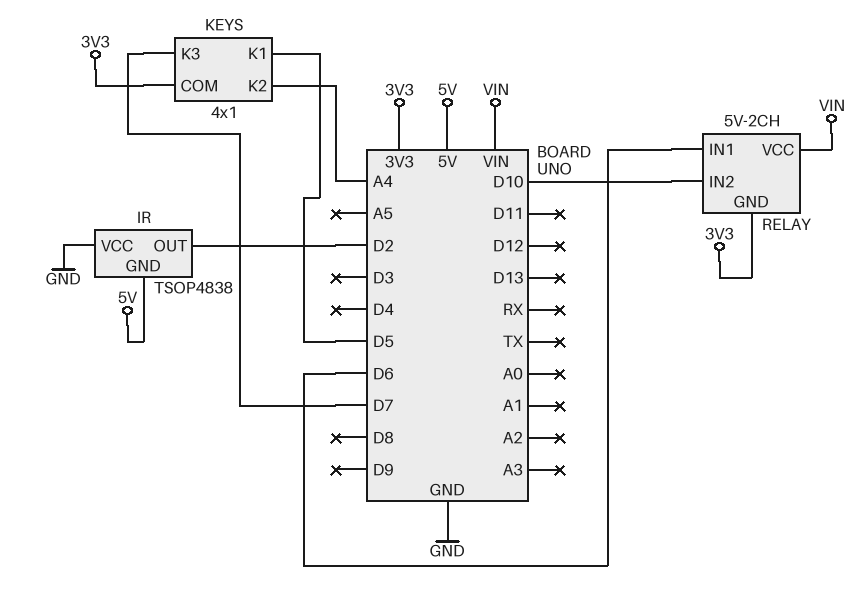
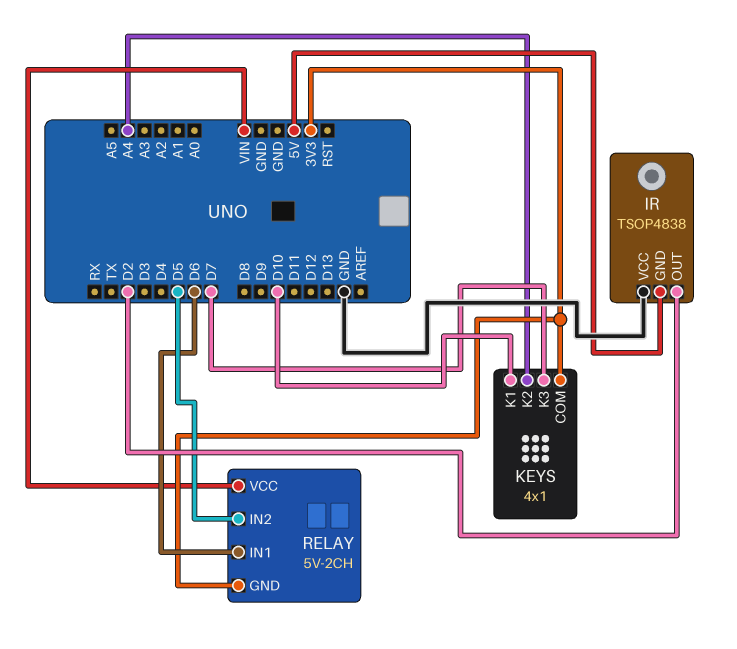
KEYS pin K1: D5 -> D10
RELAY pin IN2: D10 -> D5

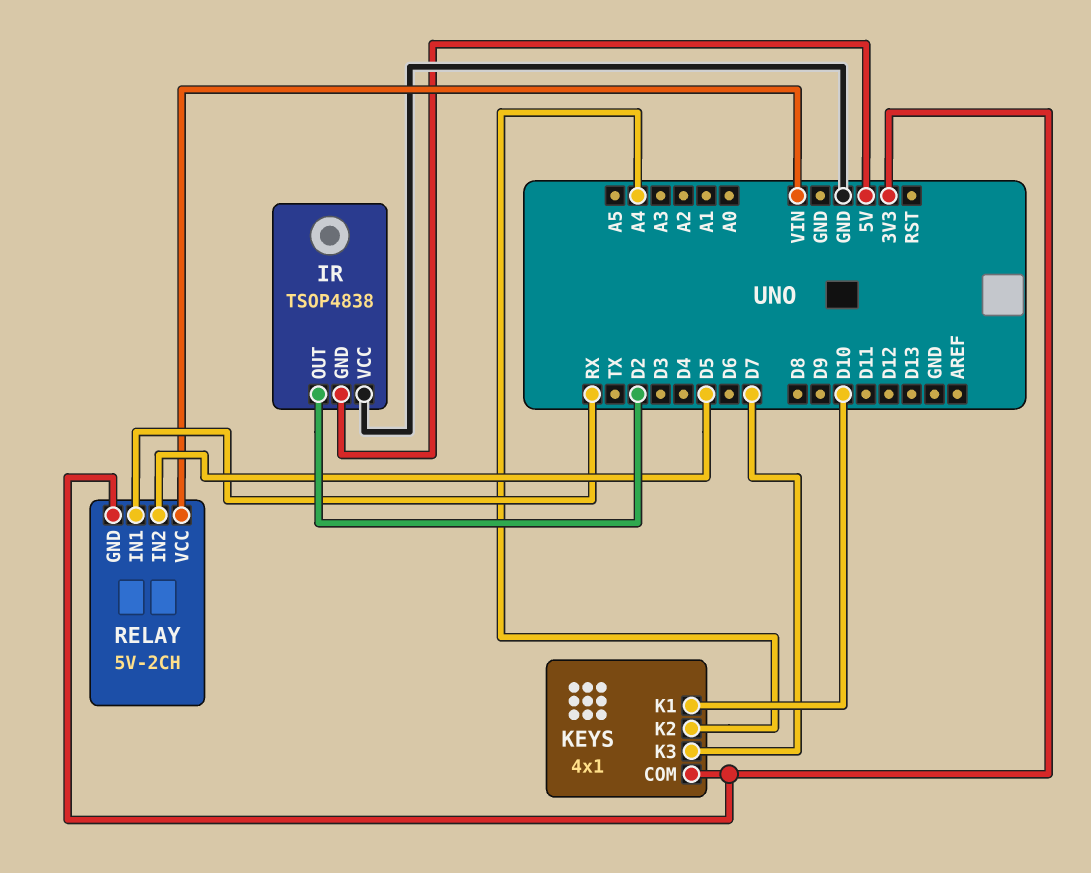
RELAY pin IN1: D6 -> RX

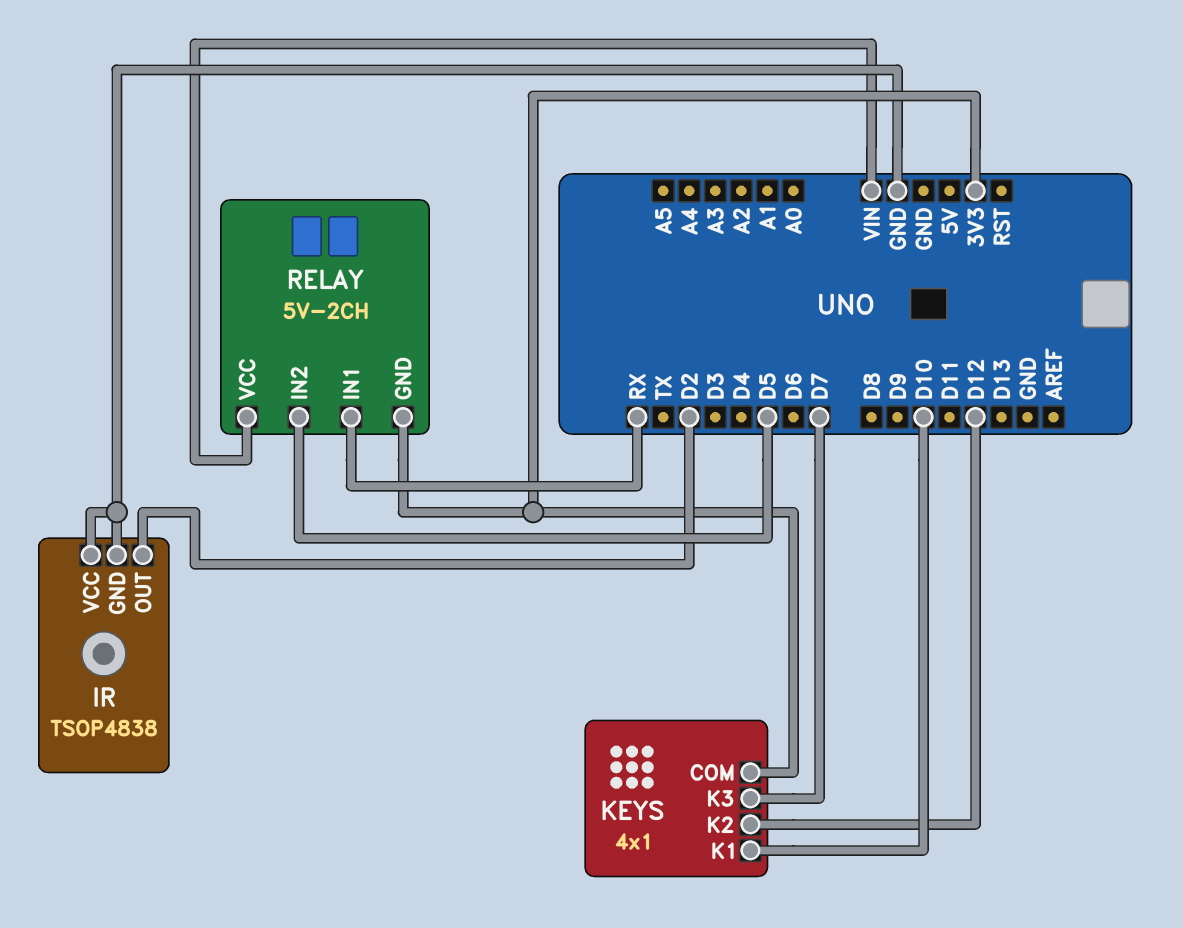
IR pin GND: 5V -> GND
KEYS pin K2: A4 -> D12

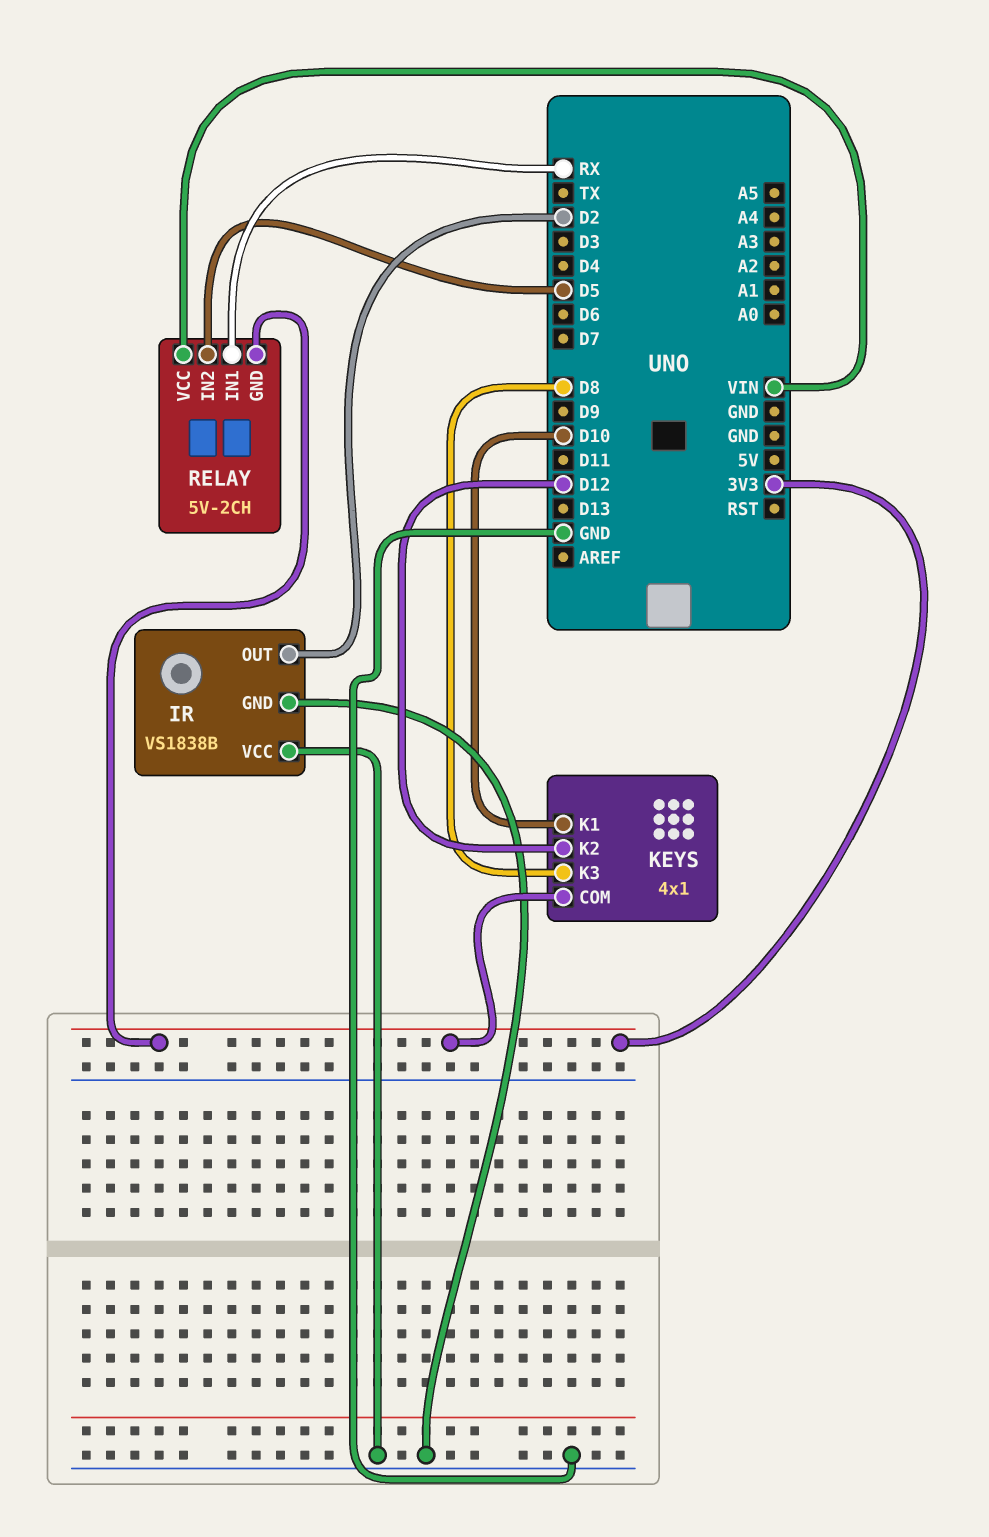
IR: TSOP4838 -> VS1838B
KEYS pin K3: D7 -> D8

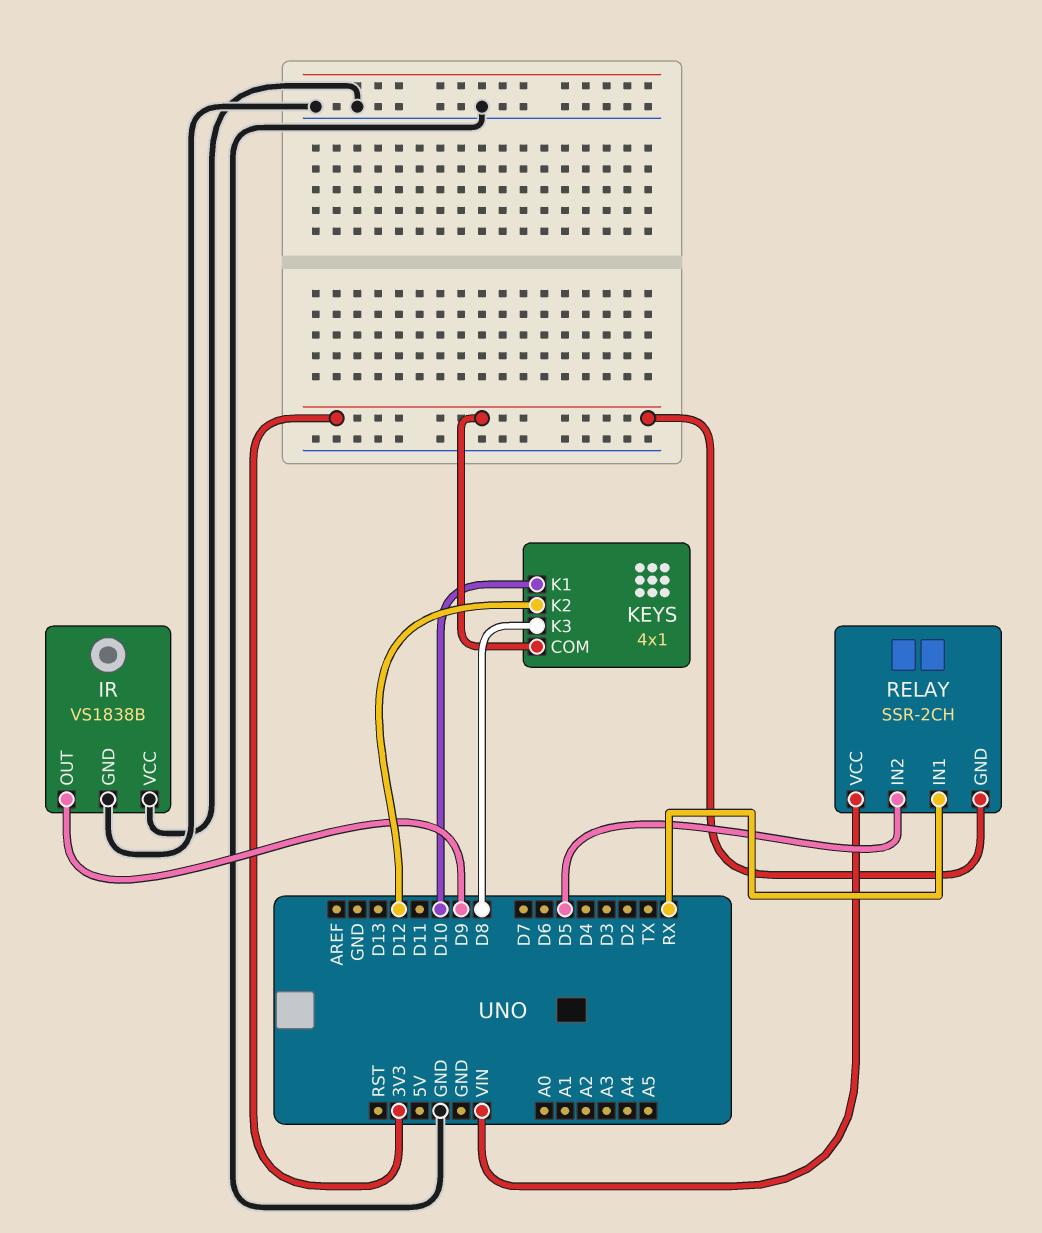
IR pin OUT: D2 -> D9
RELAY: 5V-2CH -> SSR-2CH

